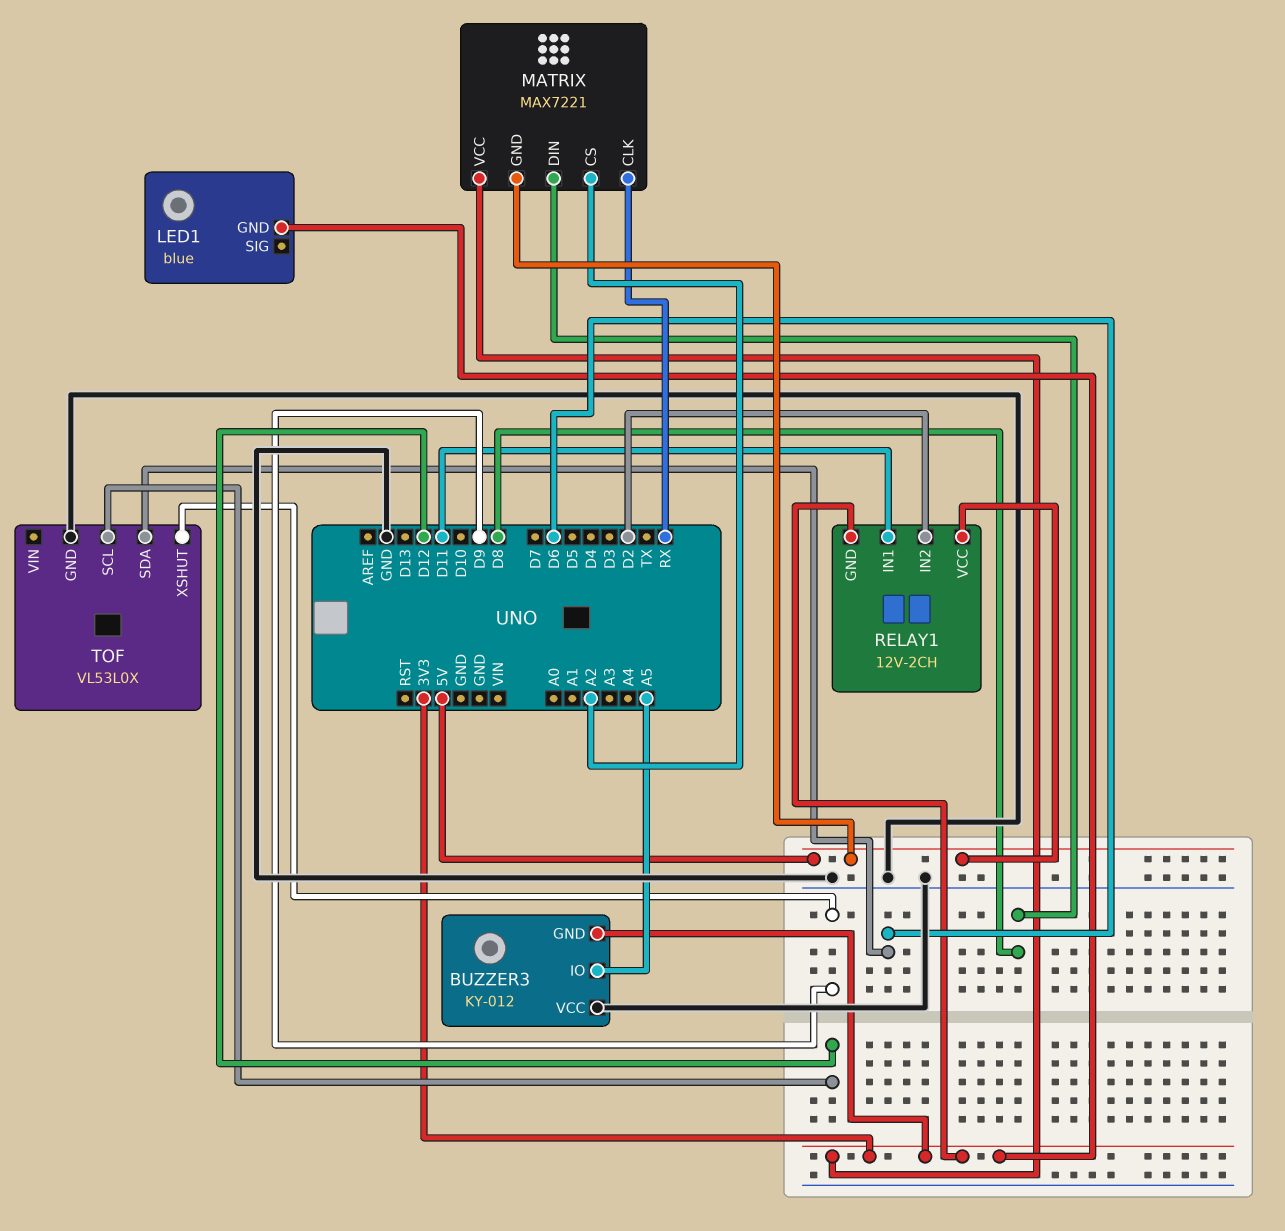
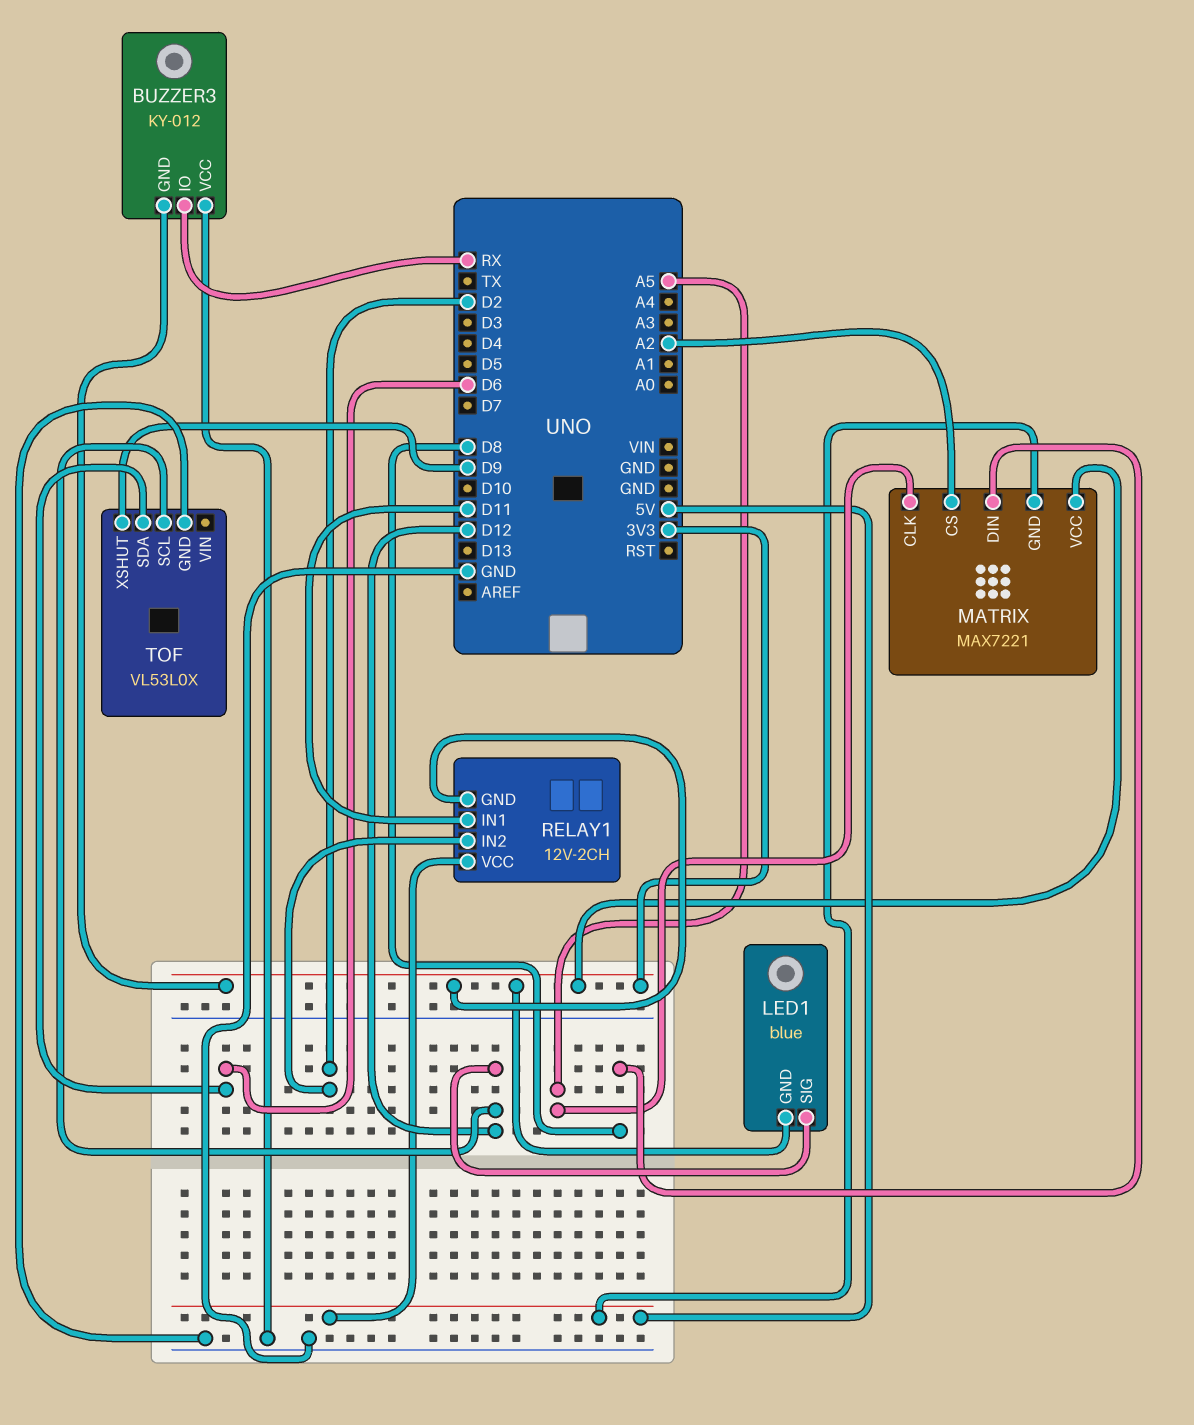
BUZZER3 pin IO: A5 -> RX
LED1 pin SIG: none -> D12
MATRIX pin CLK: RX -> A5

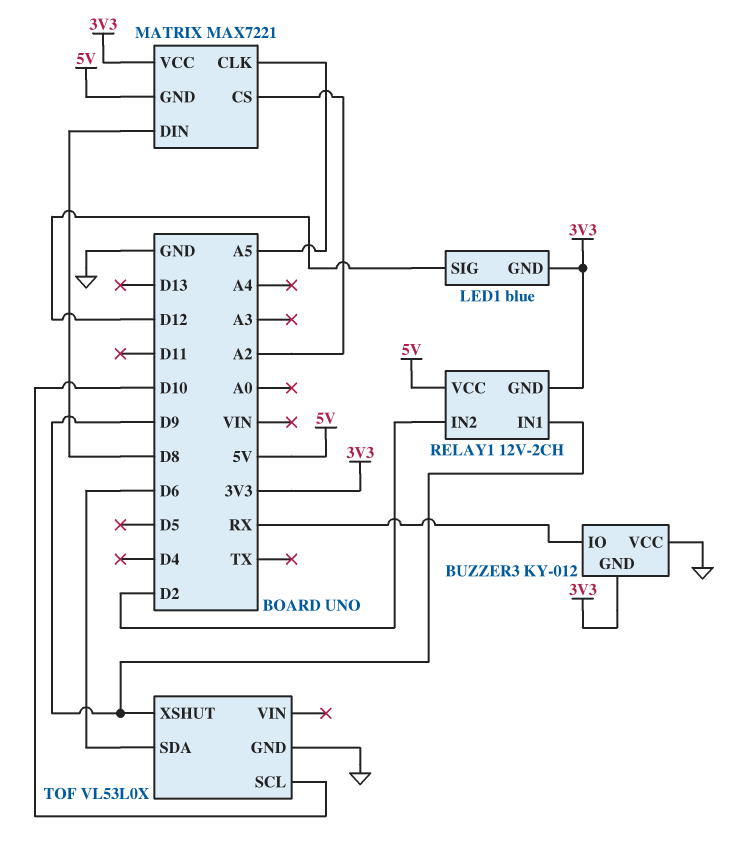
RELAY1 pin IN1: D11 -> D9
TOF pin SCL: D12 -> D10

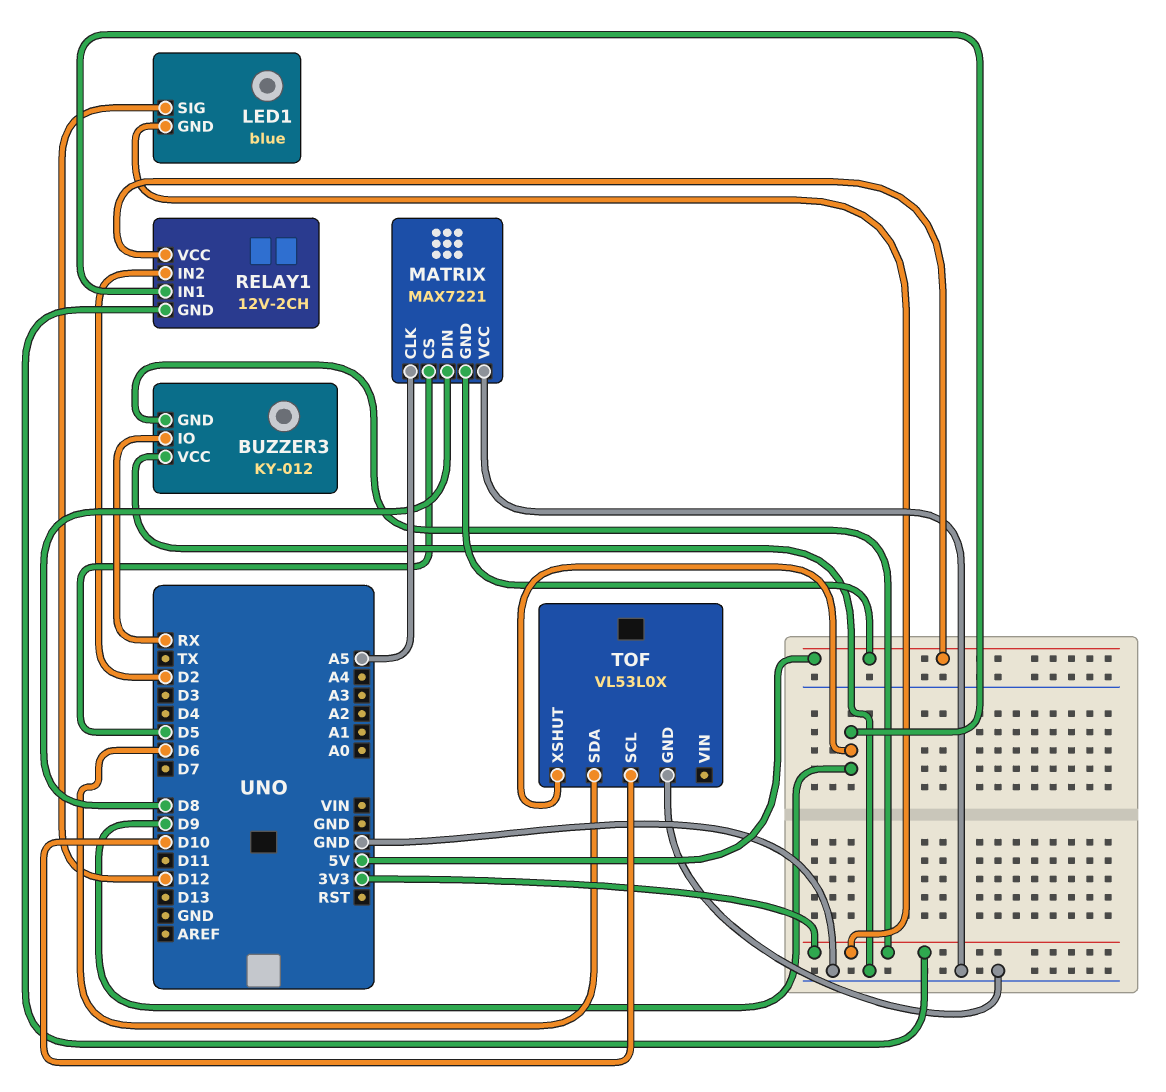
MATRIX pin CS: A2 -> D5
MATRIX pin VCC: 3V3 -> GND

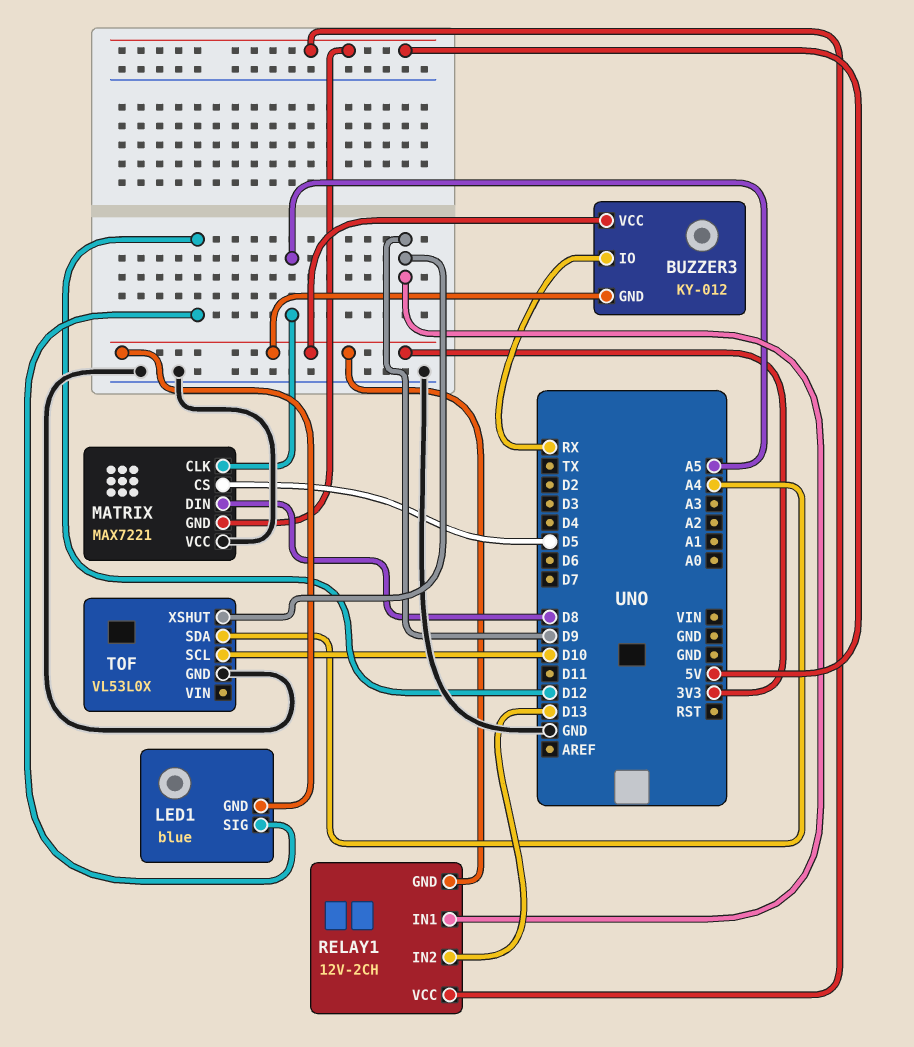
BUZZER3 pin VCC: GND -> 3V3
RELAY1 pin IN2: D2 -> D13
TOF pin SDA: D6 -> A4

